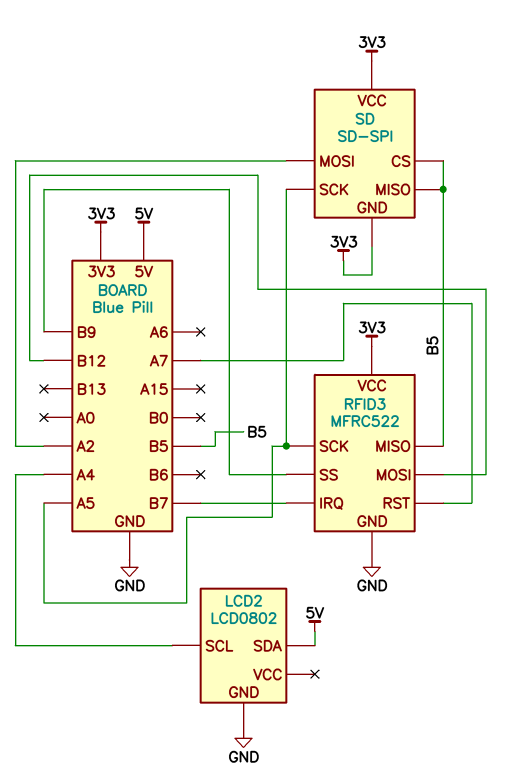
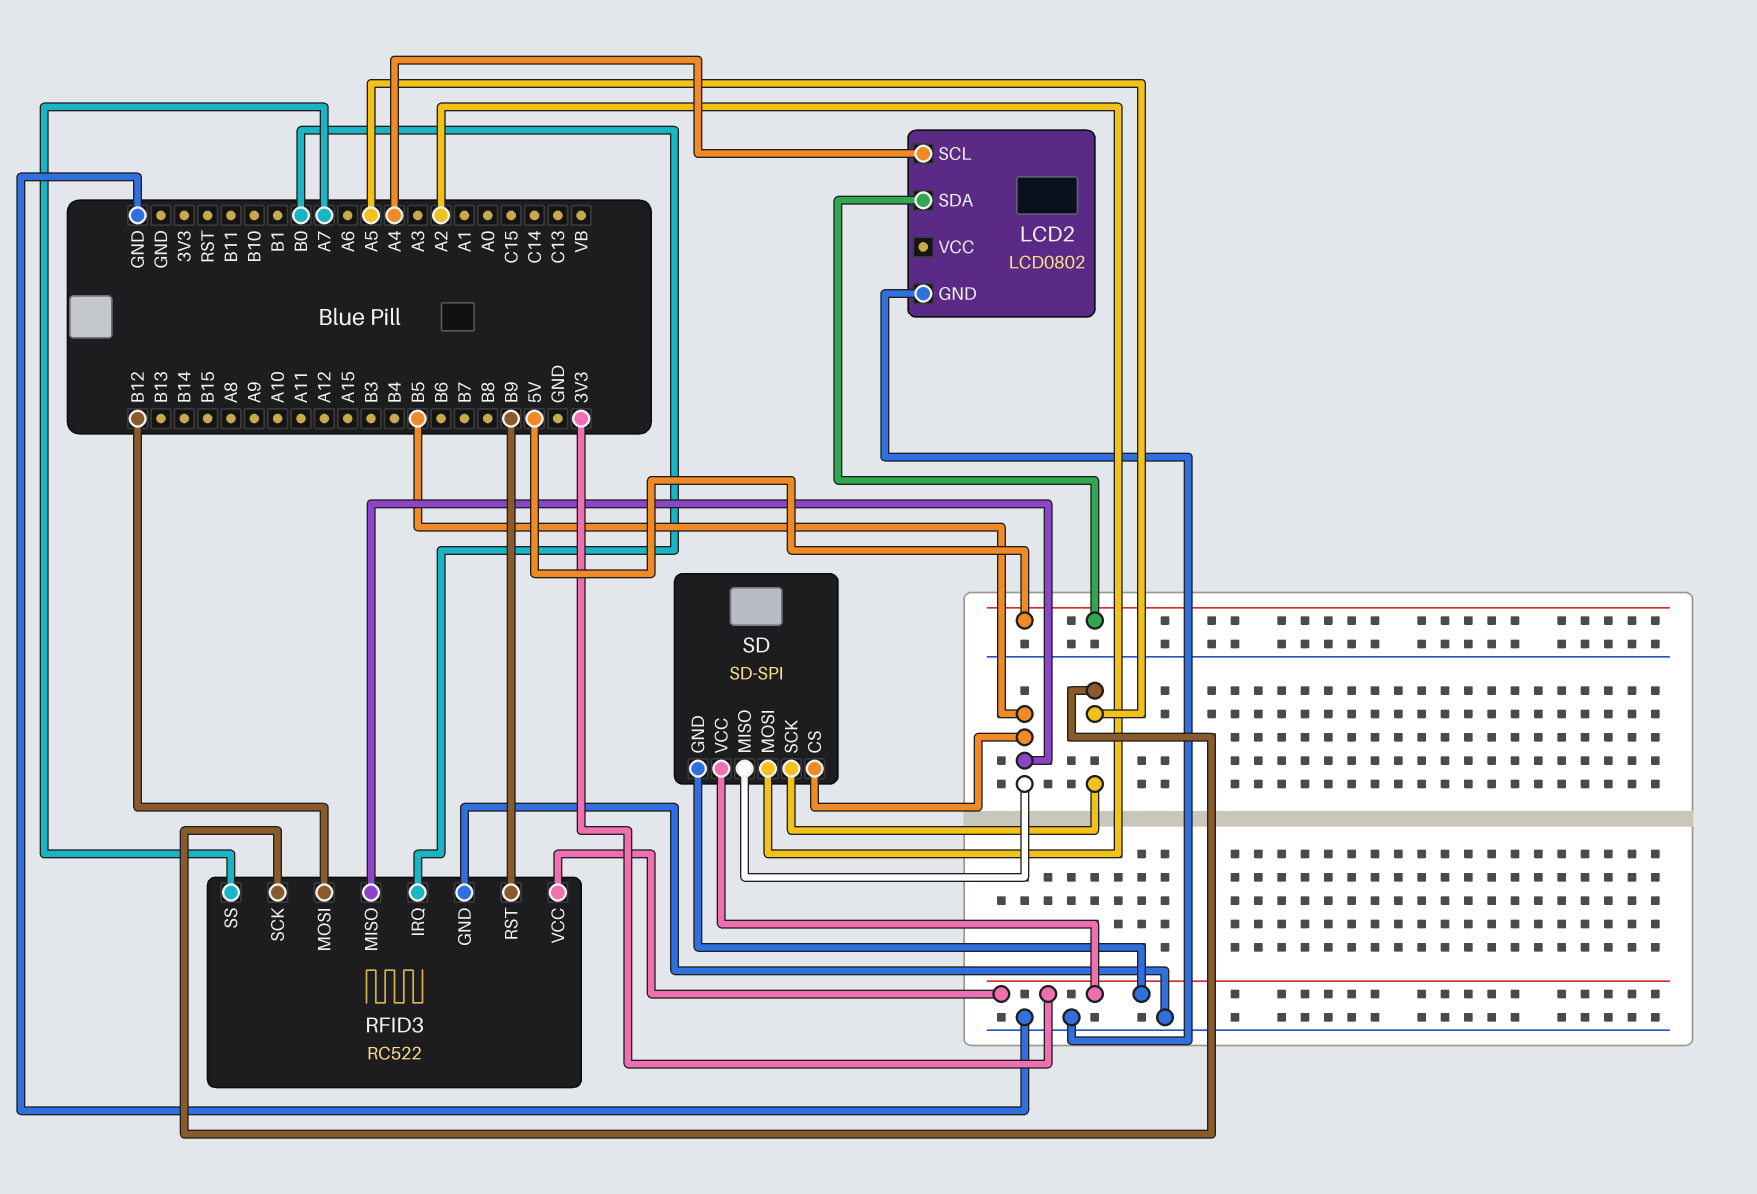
RFID3: MFRC522 -> RC522
RFID3 pin IRQ: B7 -> B0
RFID3 pin RST: A7 -> B9
RFID3 pin SS: B9 -> A7

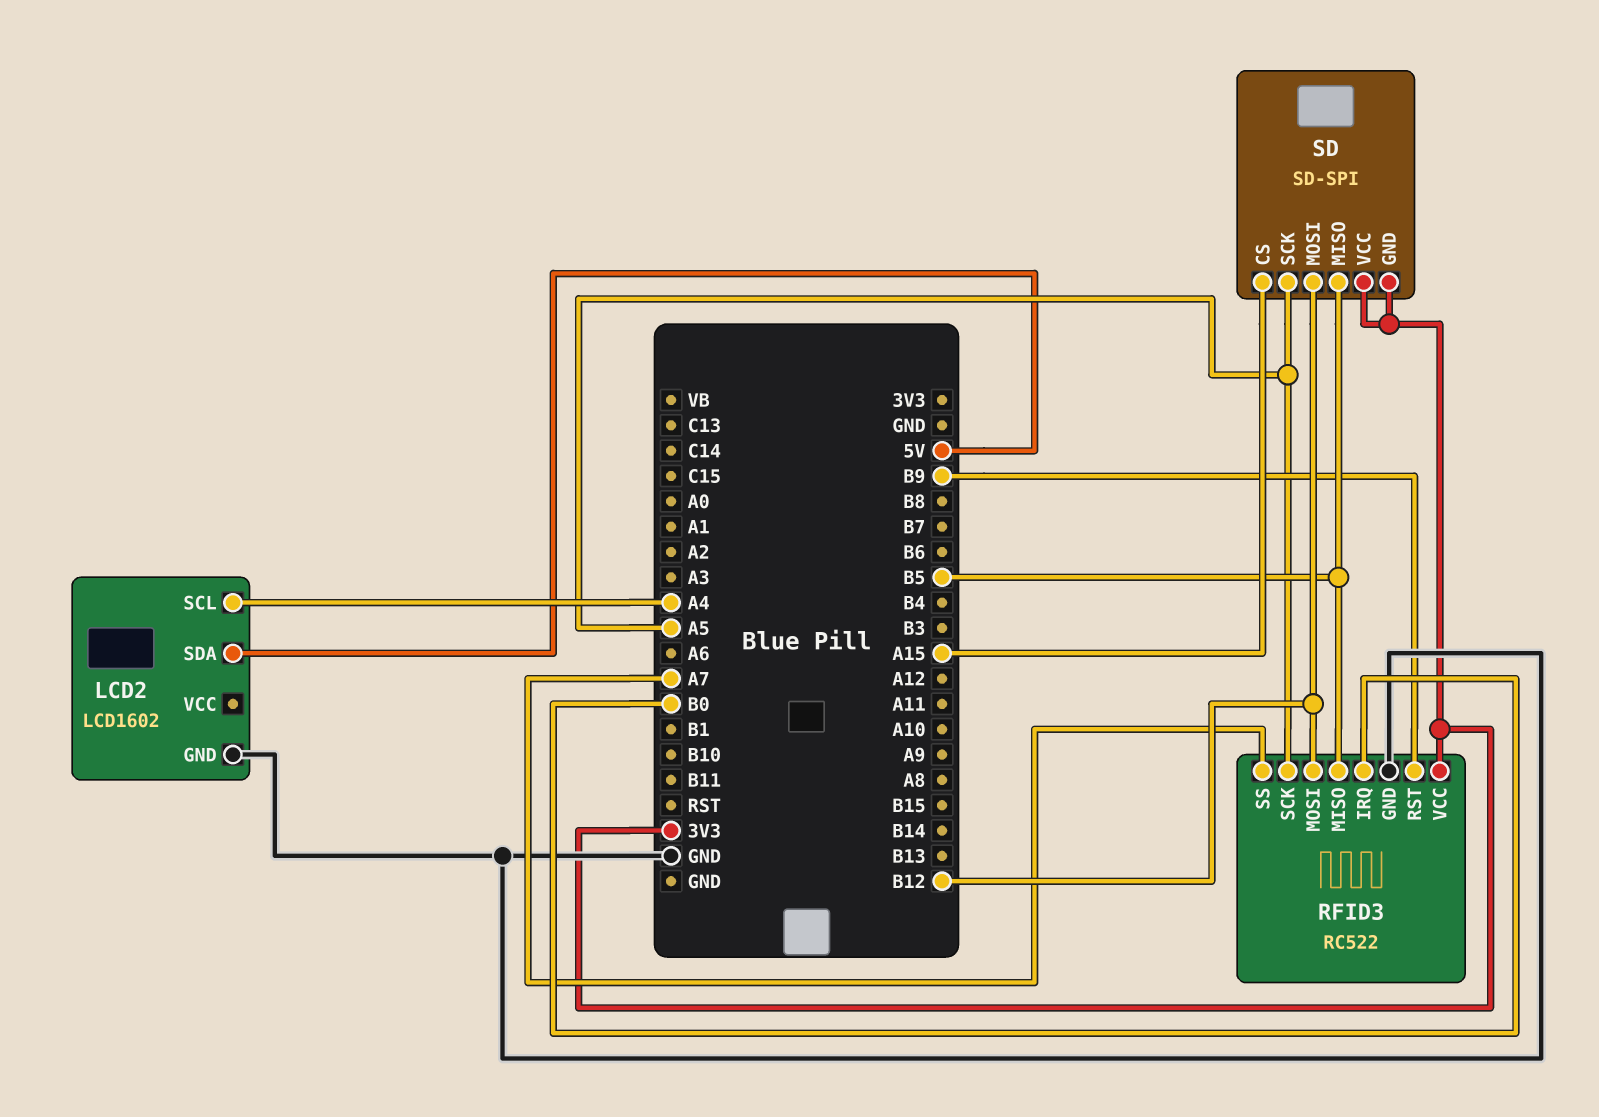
LCD2: LCD0802 -> LCD1602
SD pin CS: B5 -> A15
SD pin MOSI: A2 -> B12

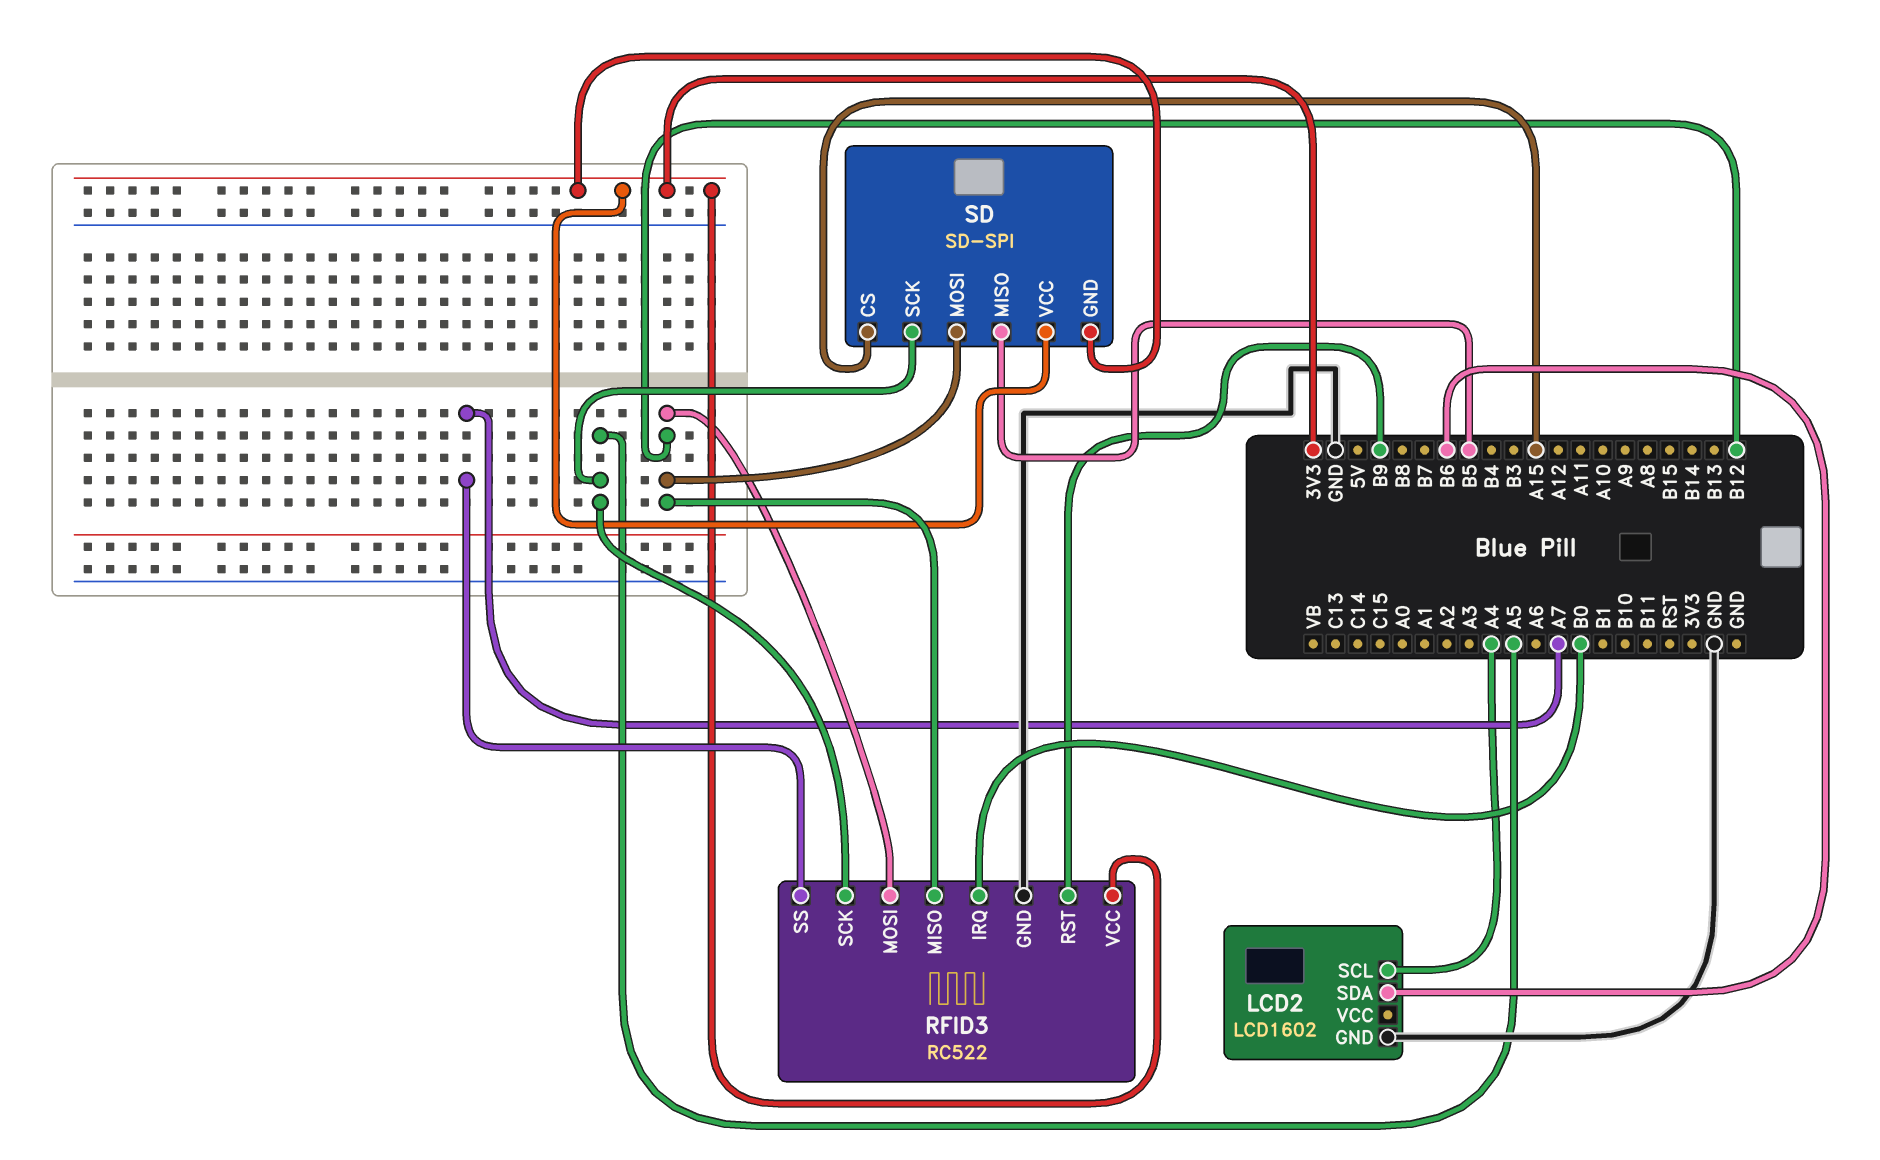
LCD2 pin SDA: 5V -> B6
RFID3 pin MISO: B5 -> B12

